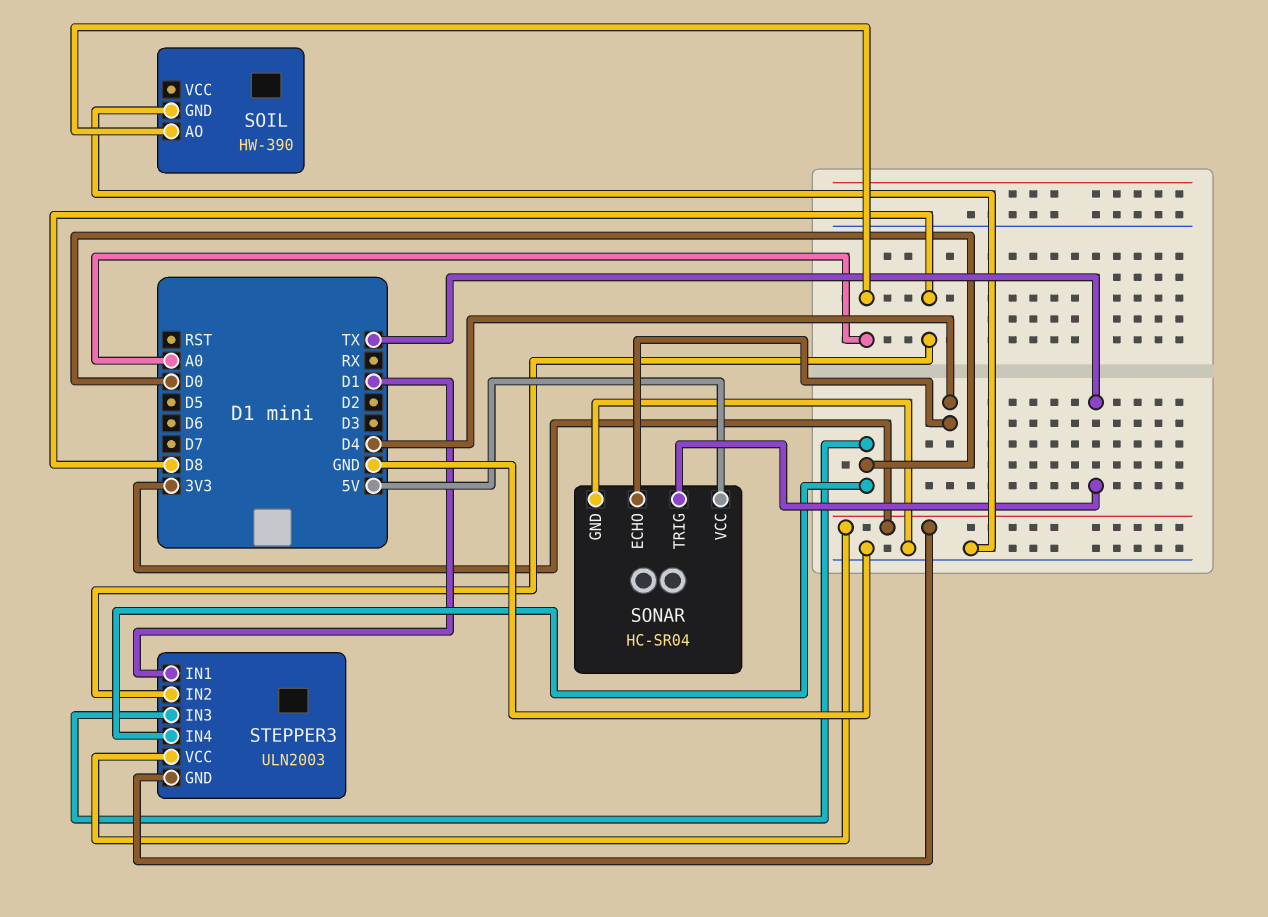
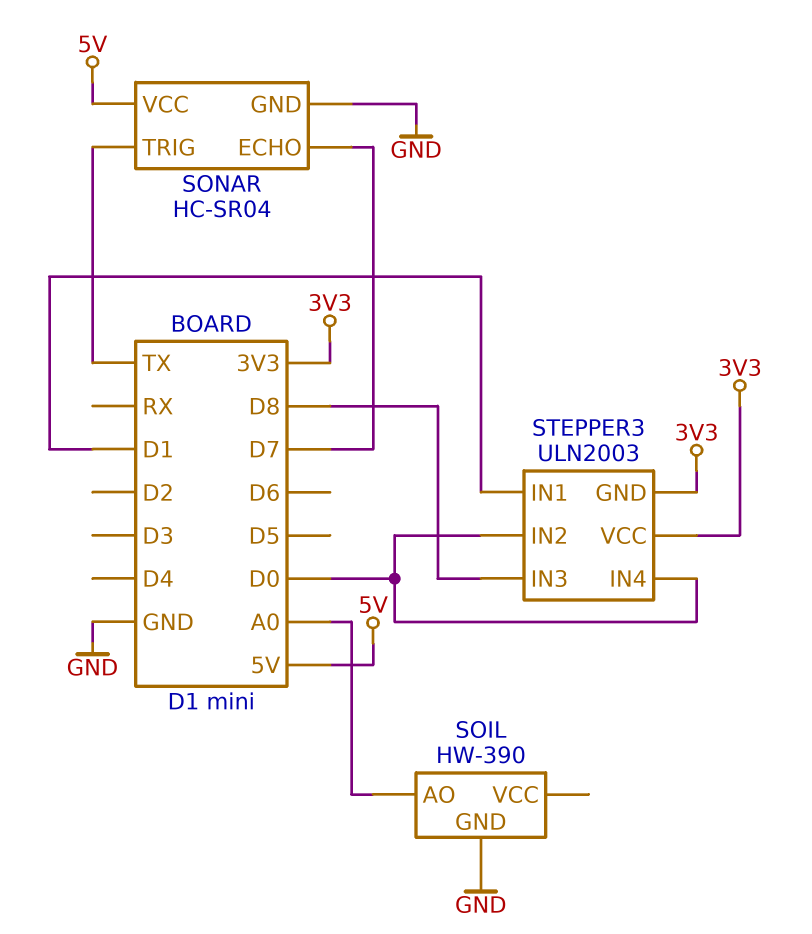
SONAR pin ECHO: D4 -> D7
STEPPER3 pin IN2: D8 -> D0
STEPPER3 pin IN3: D0 -> D8

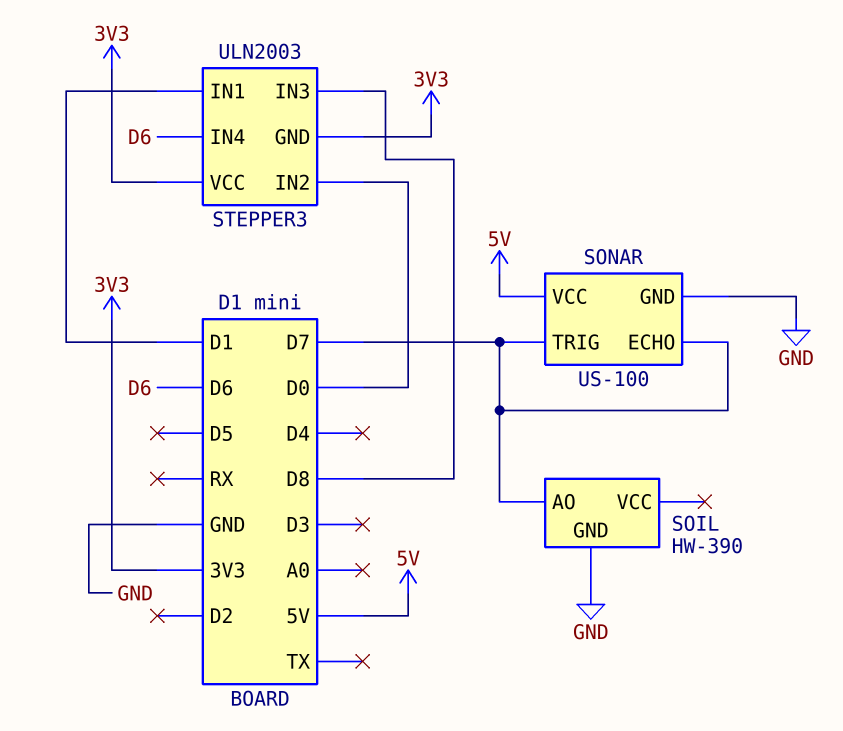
SOIL pin AO: A0 -> D7
SONAR: HC-SR04 -> US-100
SONAR pin TRIG: TX -> D7
STEPPER3 pin IN4: D0 -> D6

